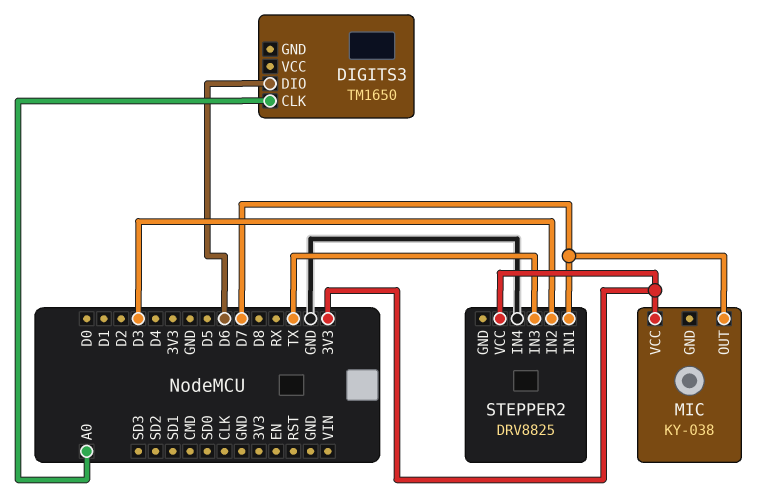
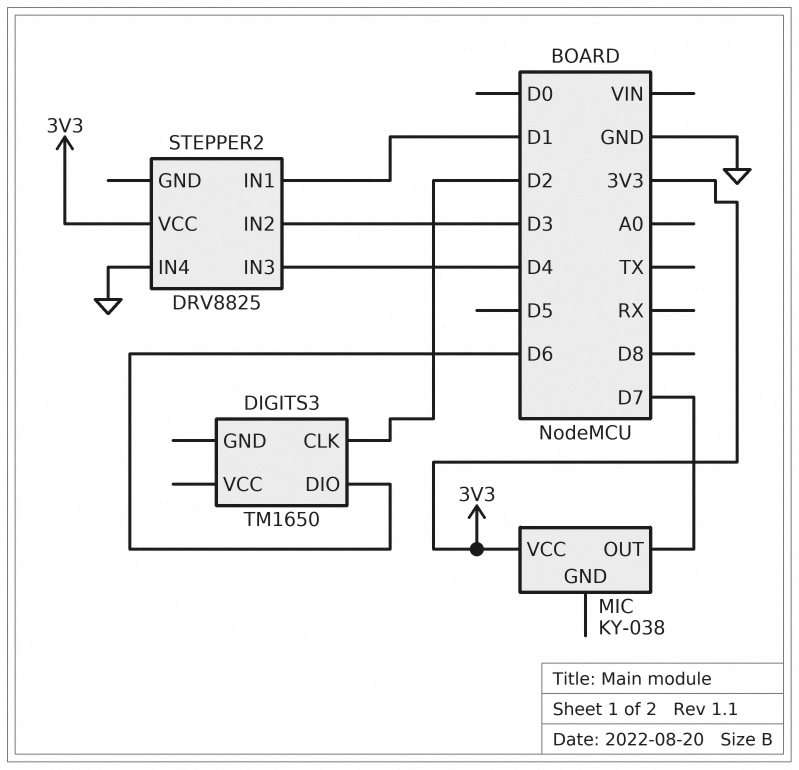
DIGITS3 pin CLK: A0 -> D2
STEPPER2 pin IN1: D7 -> D1
STEPPER2 pin IN3: TX -> D4

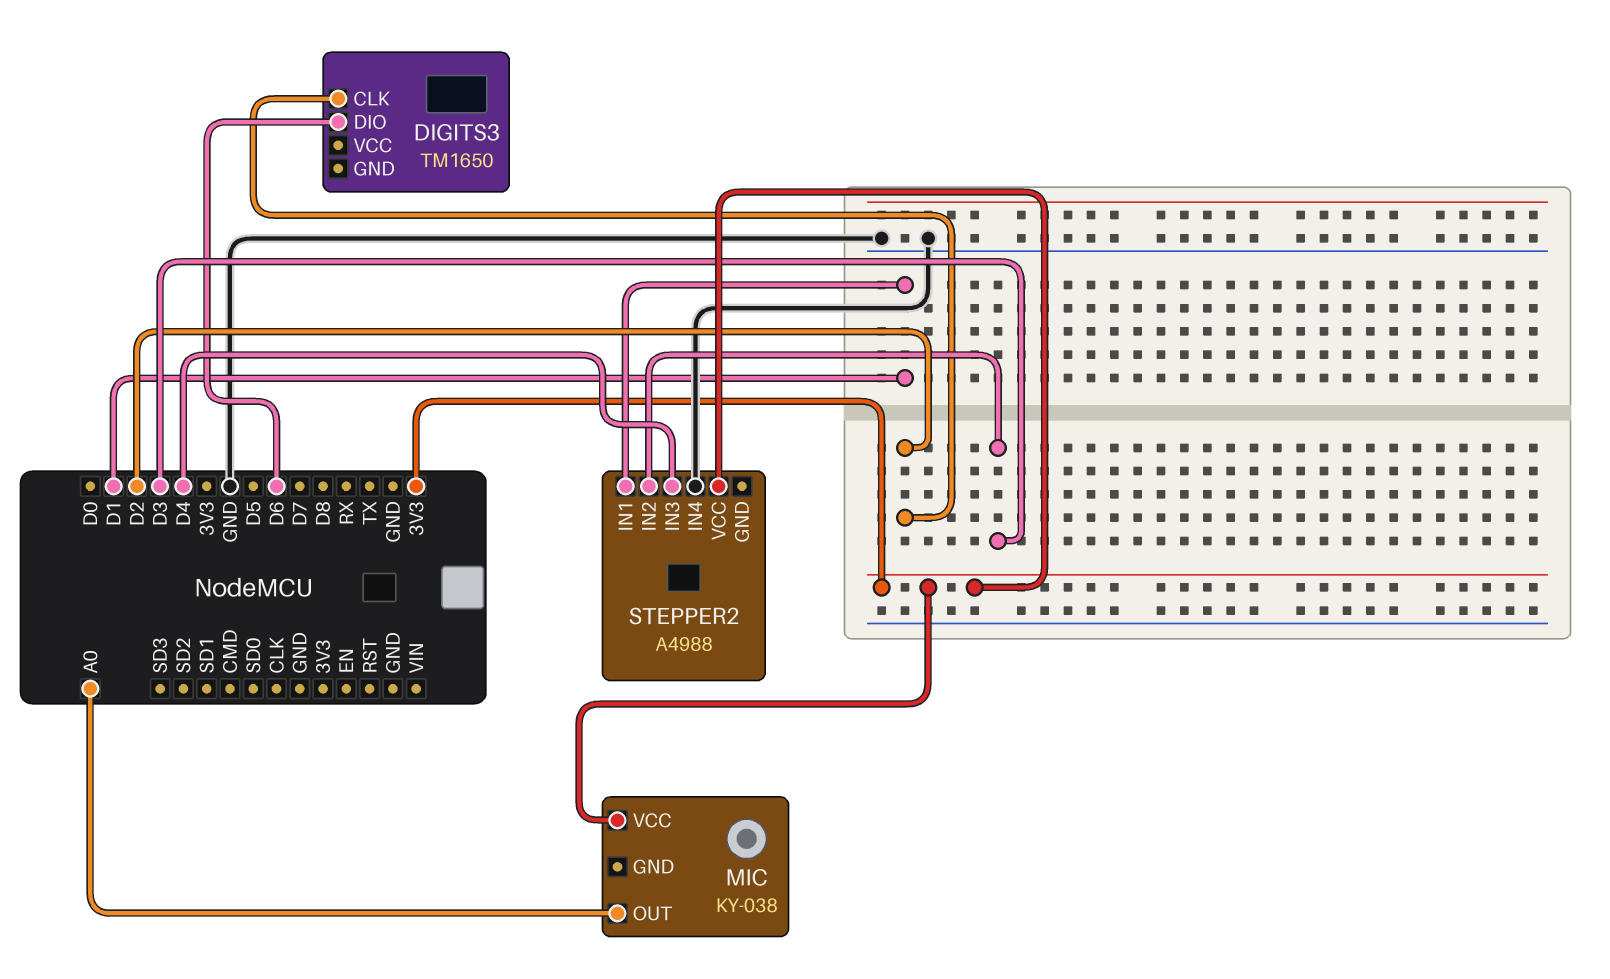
MIC pin OUT: D7 -> A0
STEPPER2: DRV8825 -> A4988

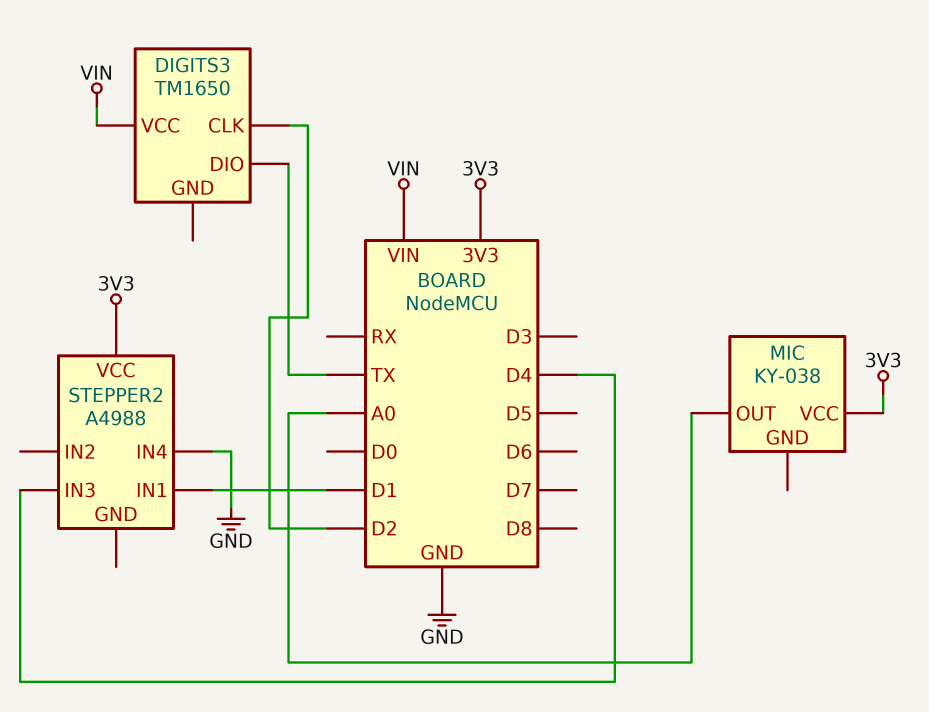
DIGITS3 pin DIO: D6 -> TX
DIGITS3 pin VCC: none -> VIN
STEPPER2 pin IN2: D3 -> none

